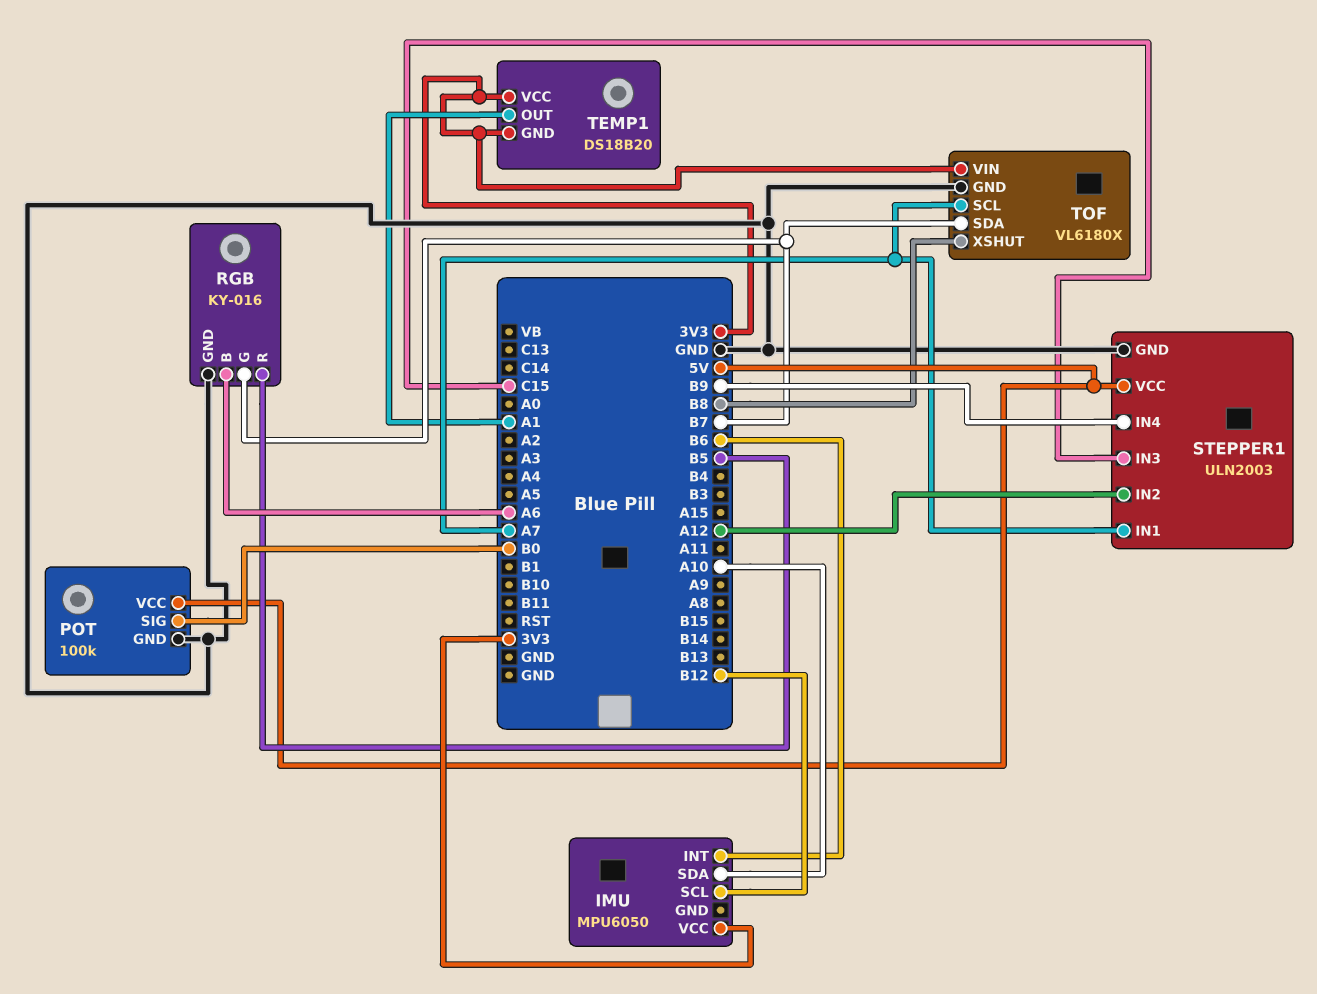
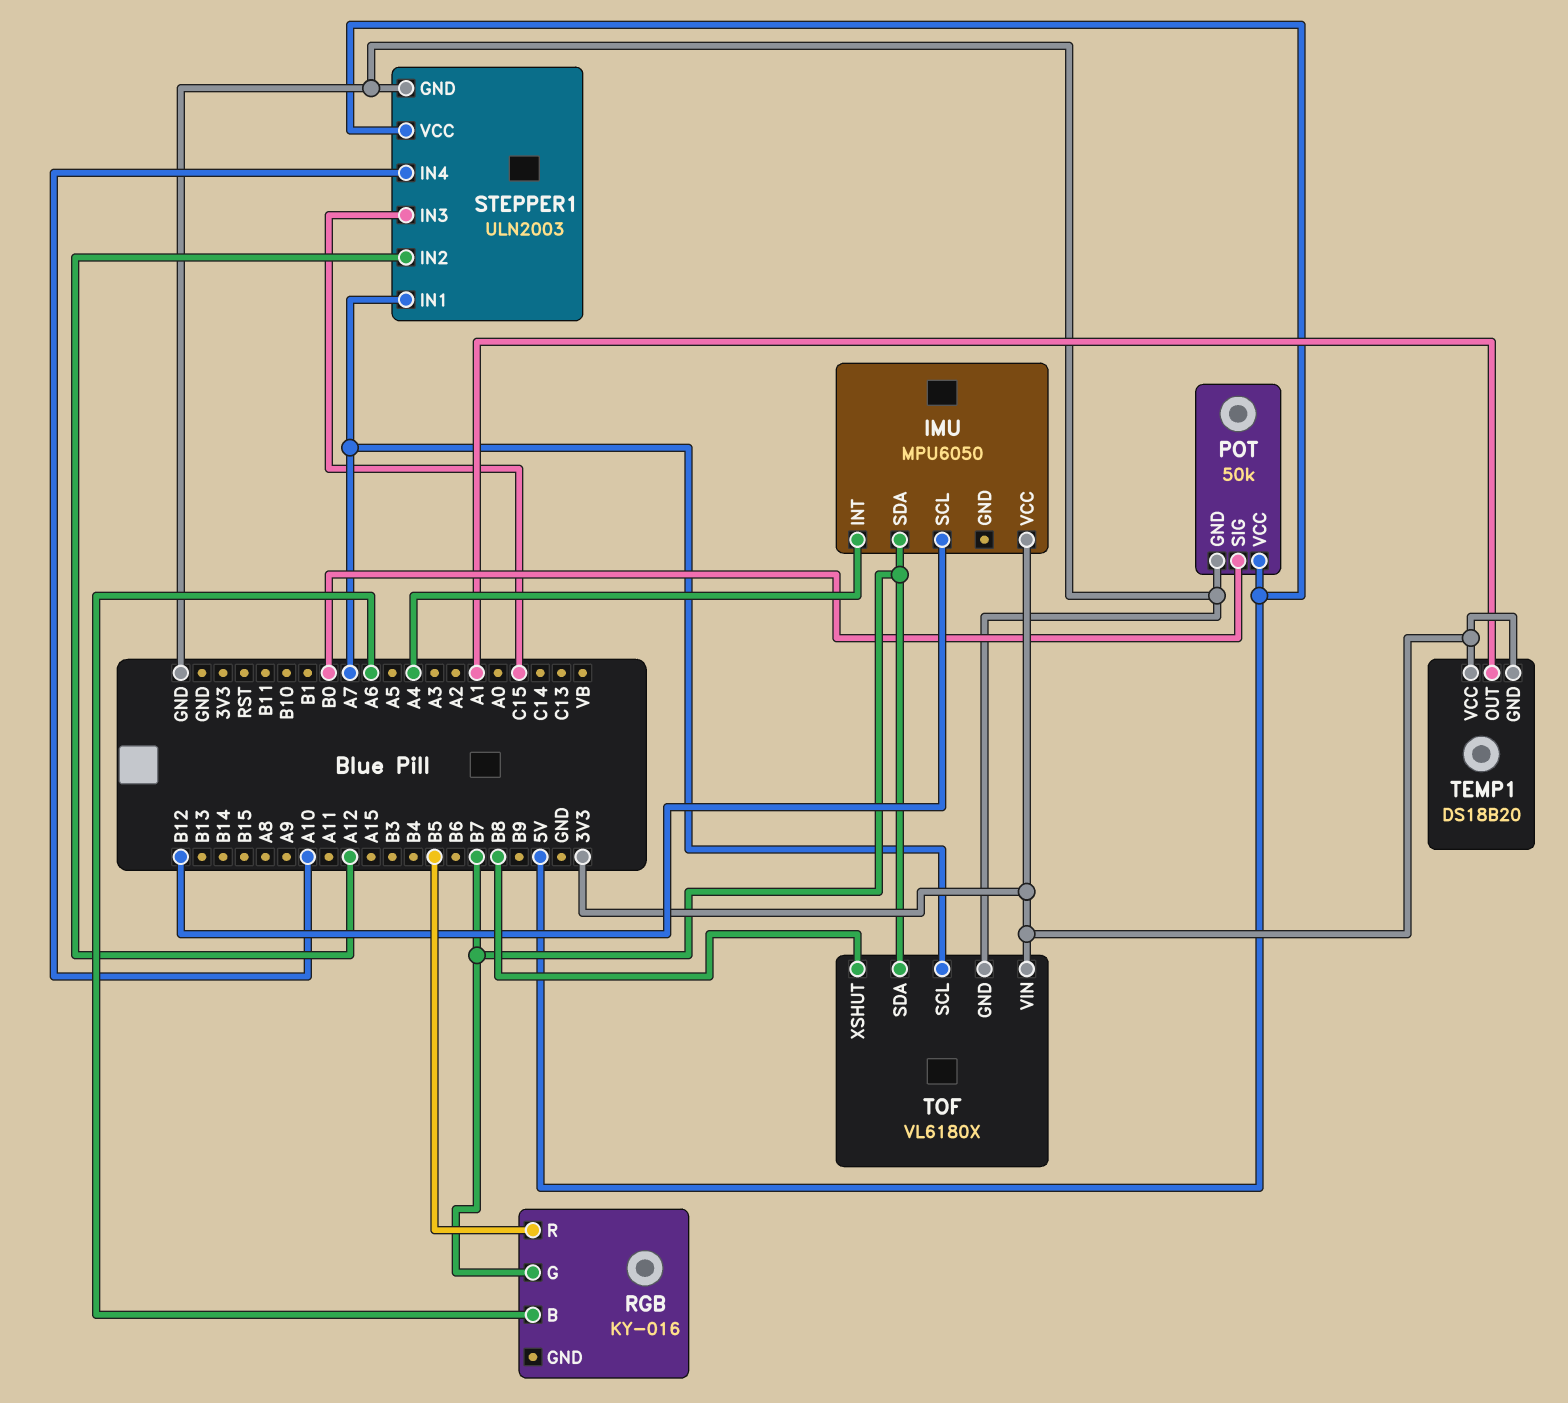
IMU pin INT: B6 -> A4
IMU pin SDA: A10 -> B7
POT: 100k -> 50k
RGB pin GND: GND -> none
STEPPER1 pin IN4: B9 -> A10

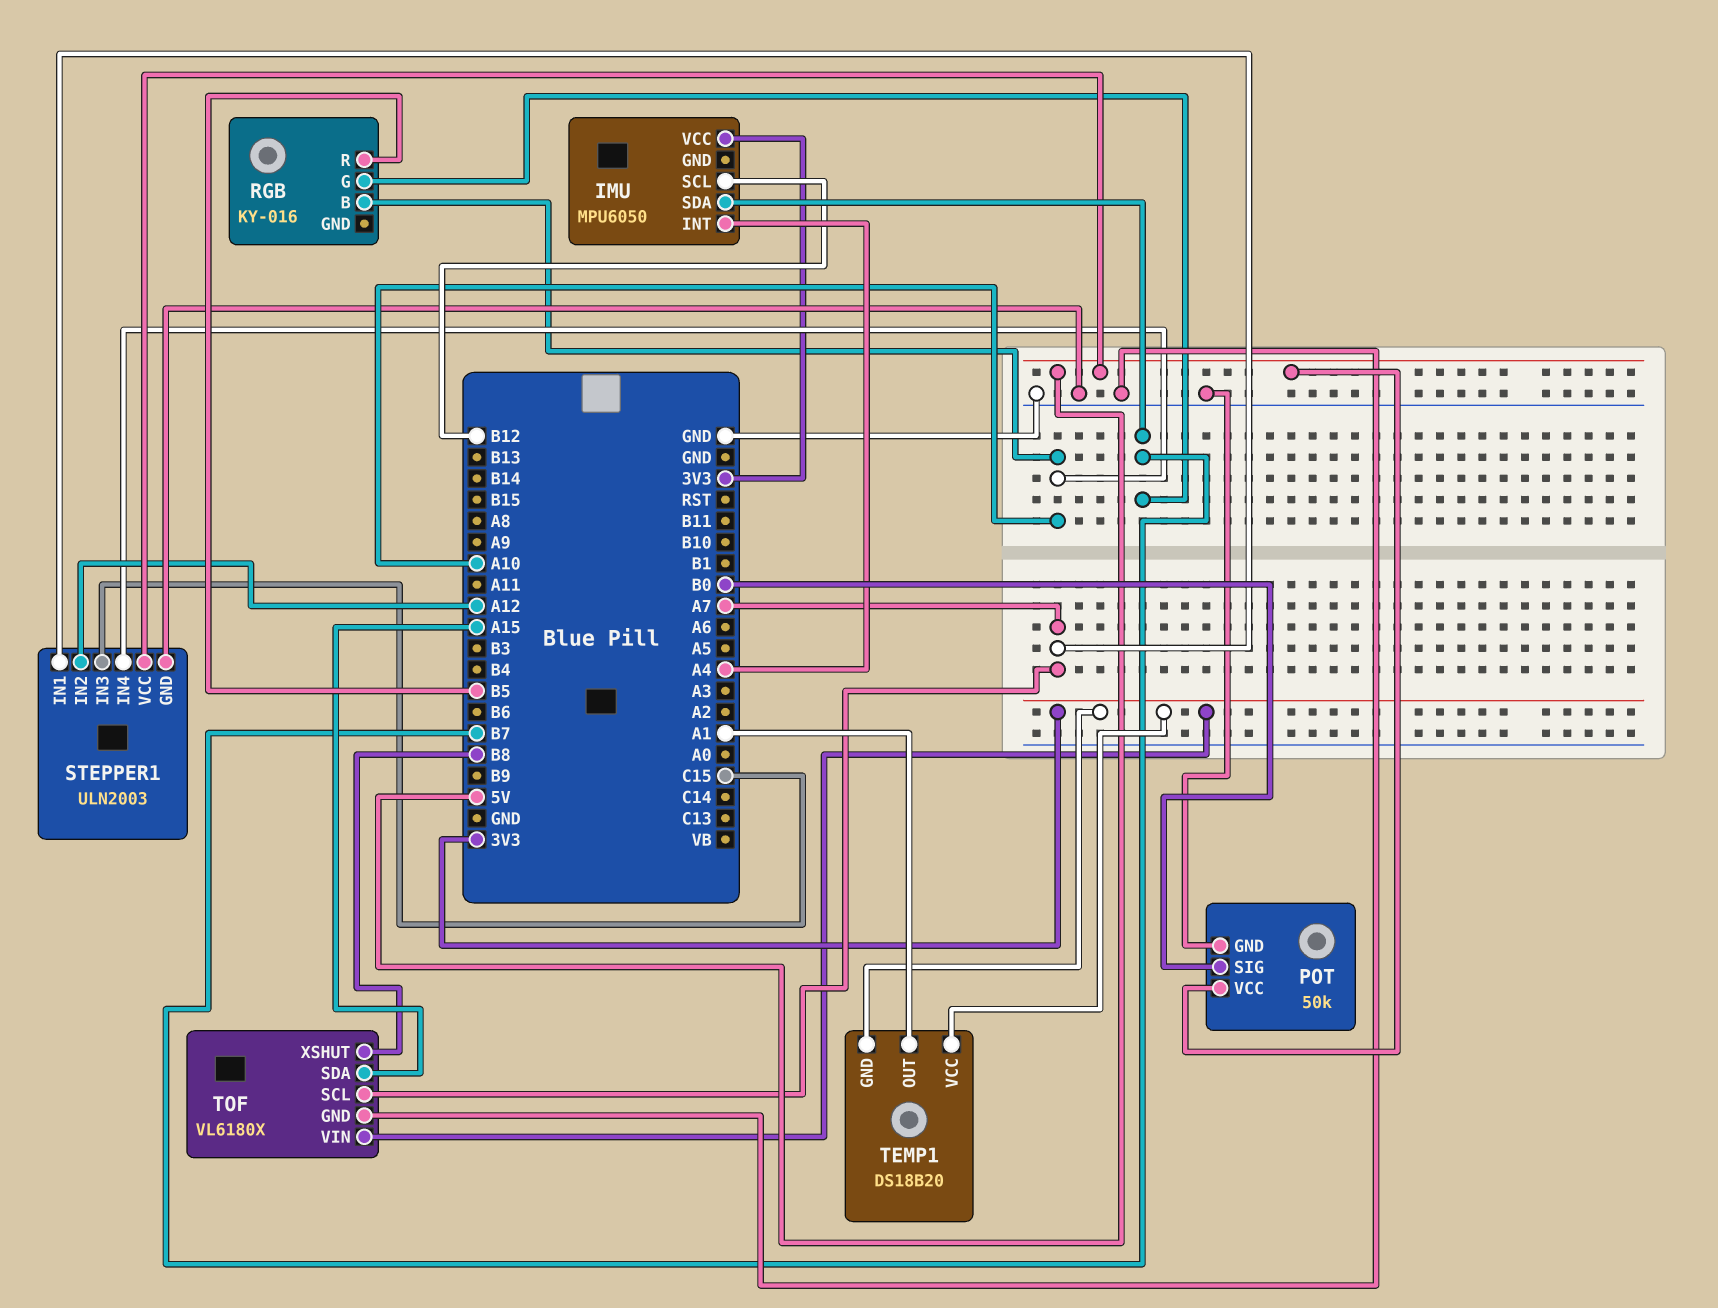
RGB pin B: A6 -> A10
TOF pin SDA: B7 -> A15

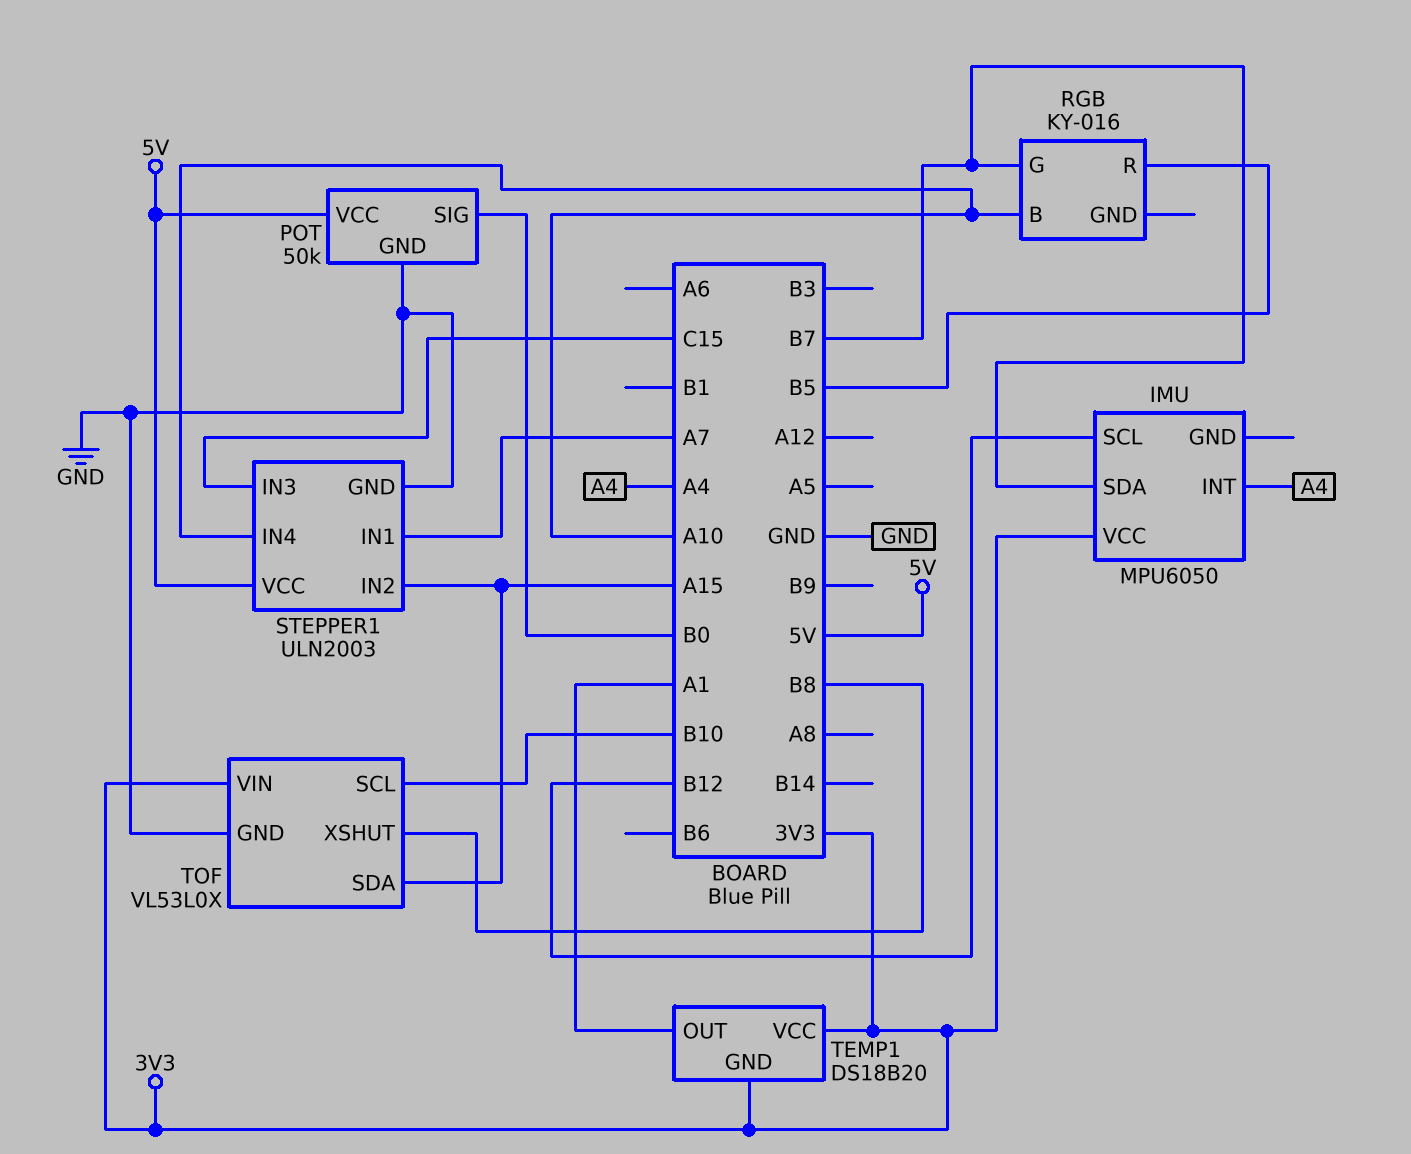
STEPPER1 pin IN2: A12 -> A15
TOF: VL6180X -> VL53L0X
TOF pin SCL: A7 -> B10

